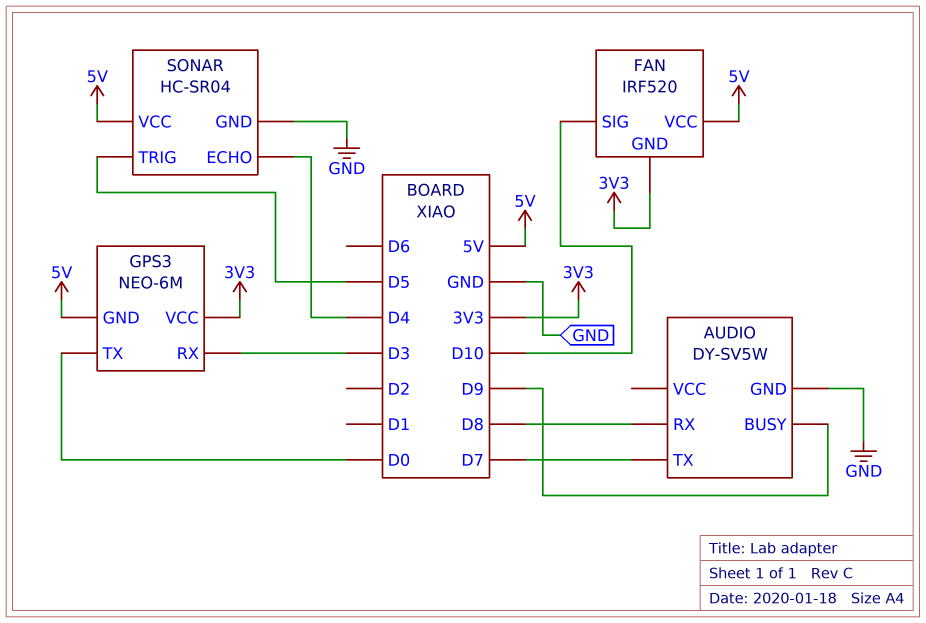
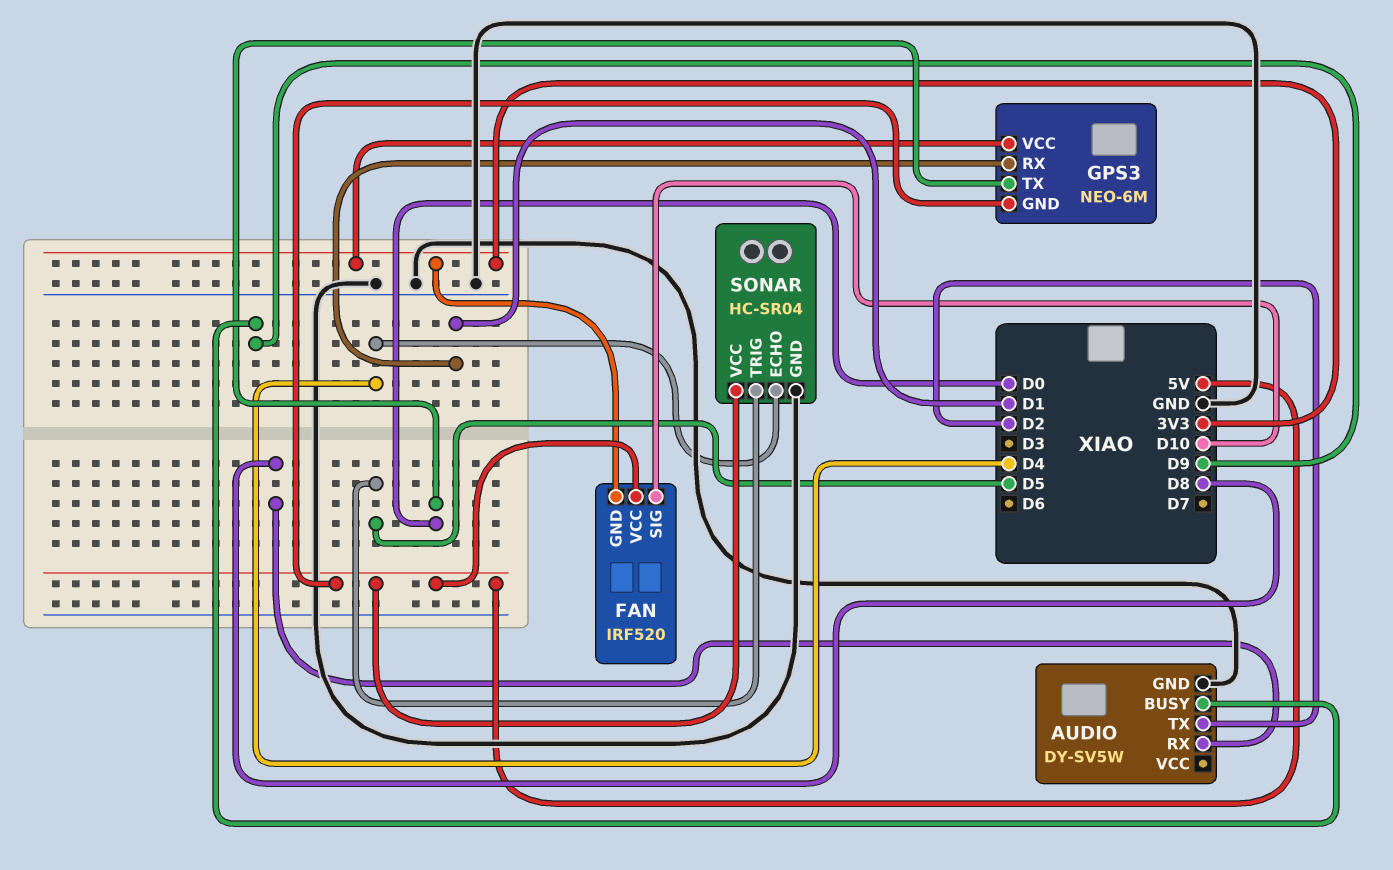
AUDIO pin TX: D7 -> D2
GPS3 pin RX: D3 -> D1

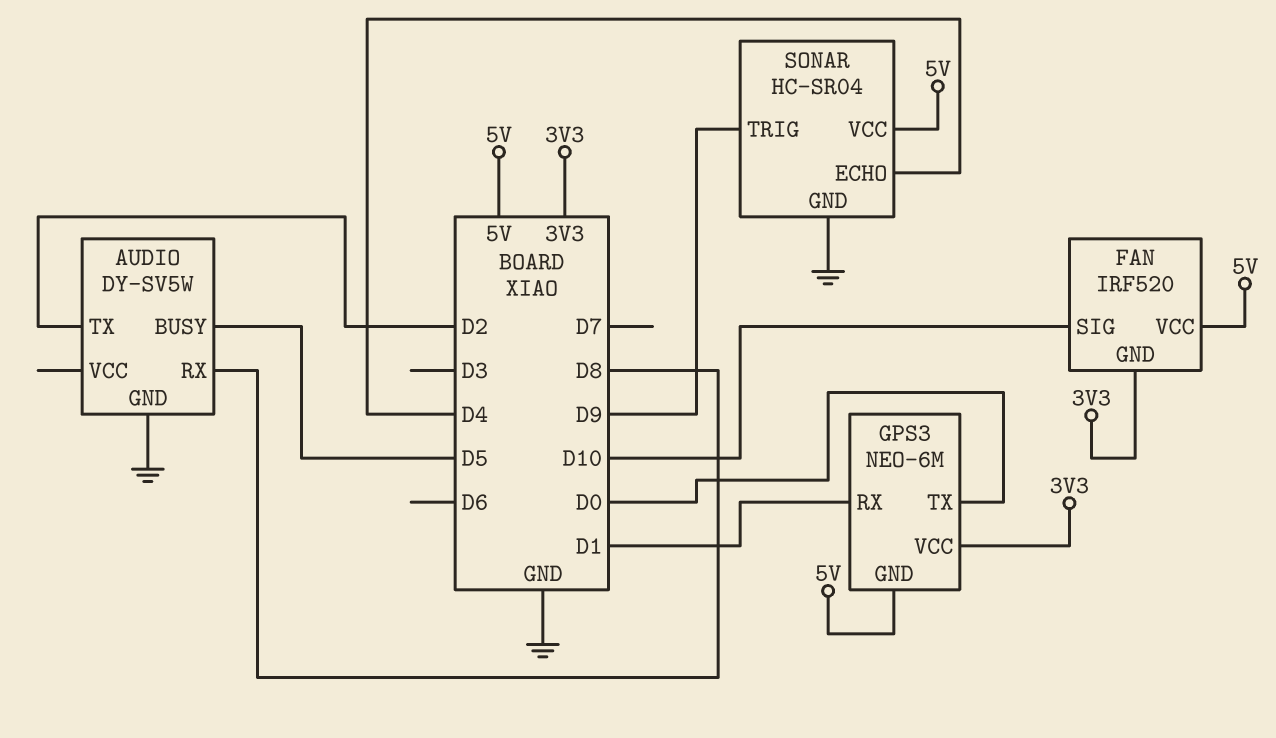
AUDIO pin BUSY: D9 -> D5
SONAR pin TRIG: D5 -> D9

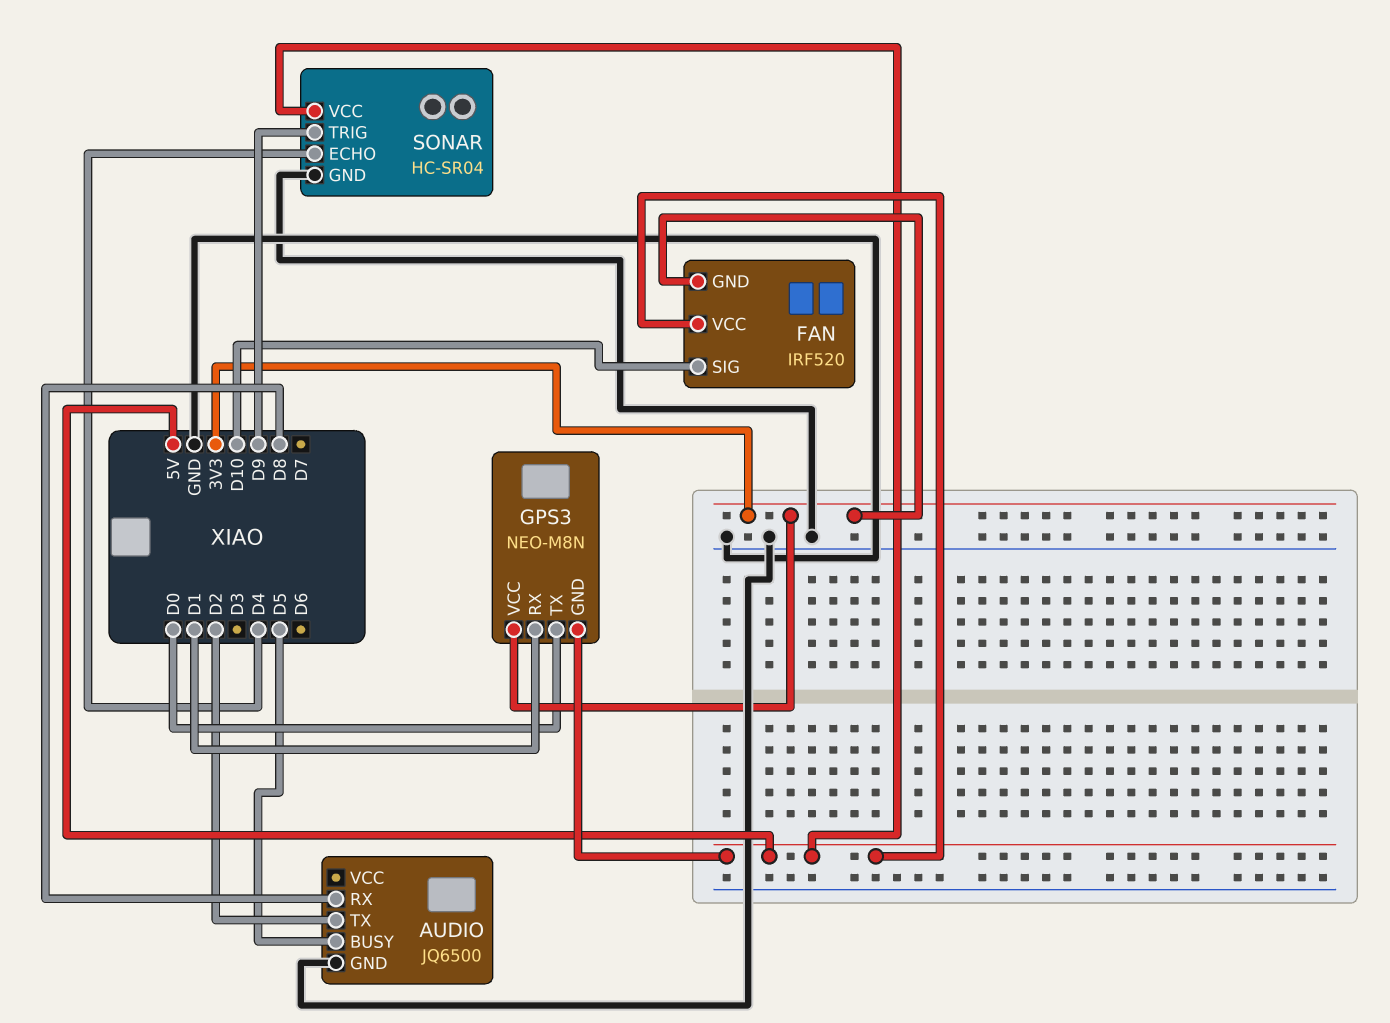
AUDIO: DY-SV5W -> JQ6500
GPS3: NEO-6M -> NEO-M8N

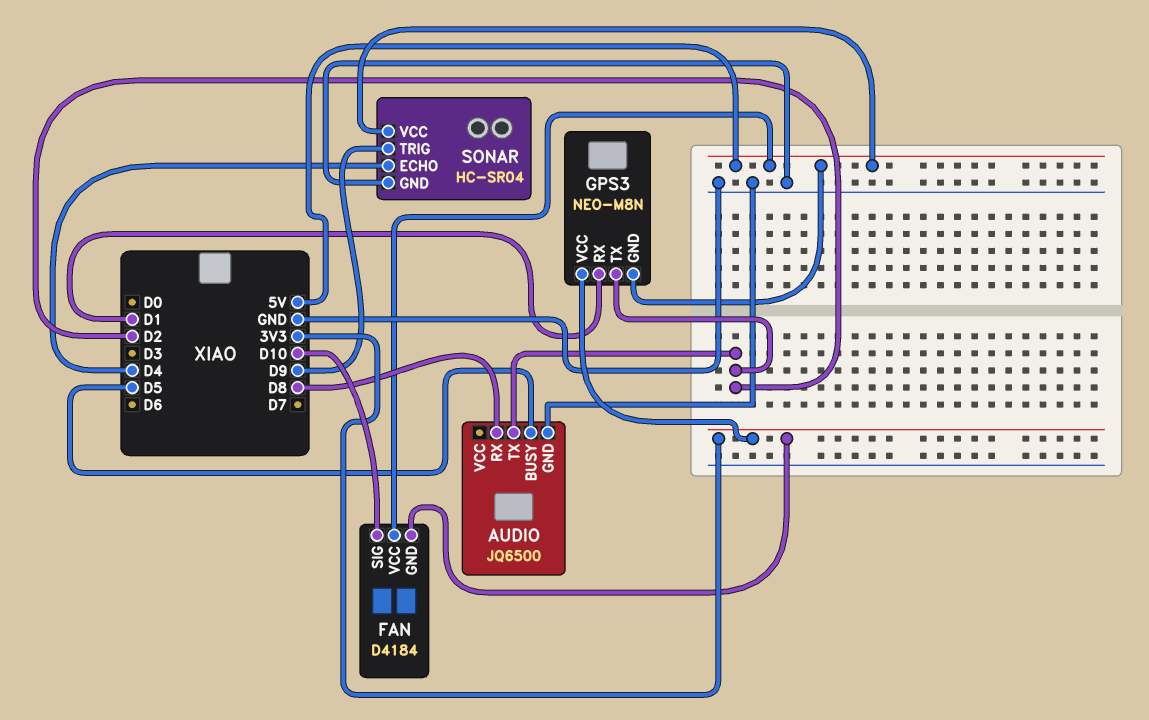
FAN: IRF520 -> D4184
GPS3 pin TX: D0 -> D2

